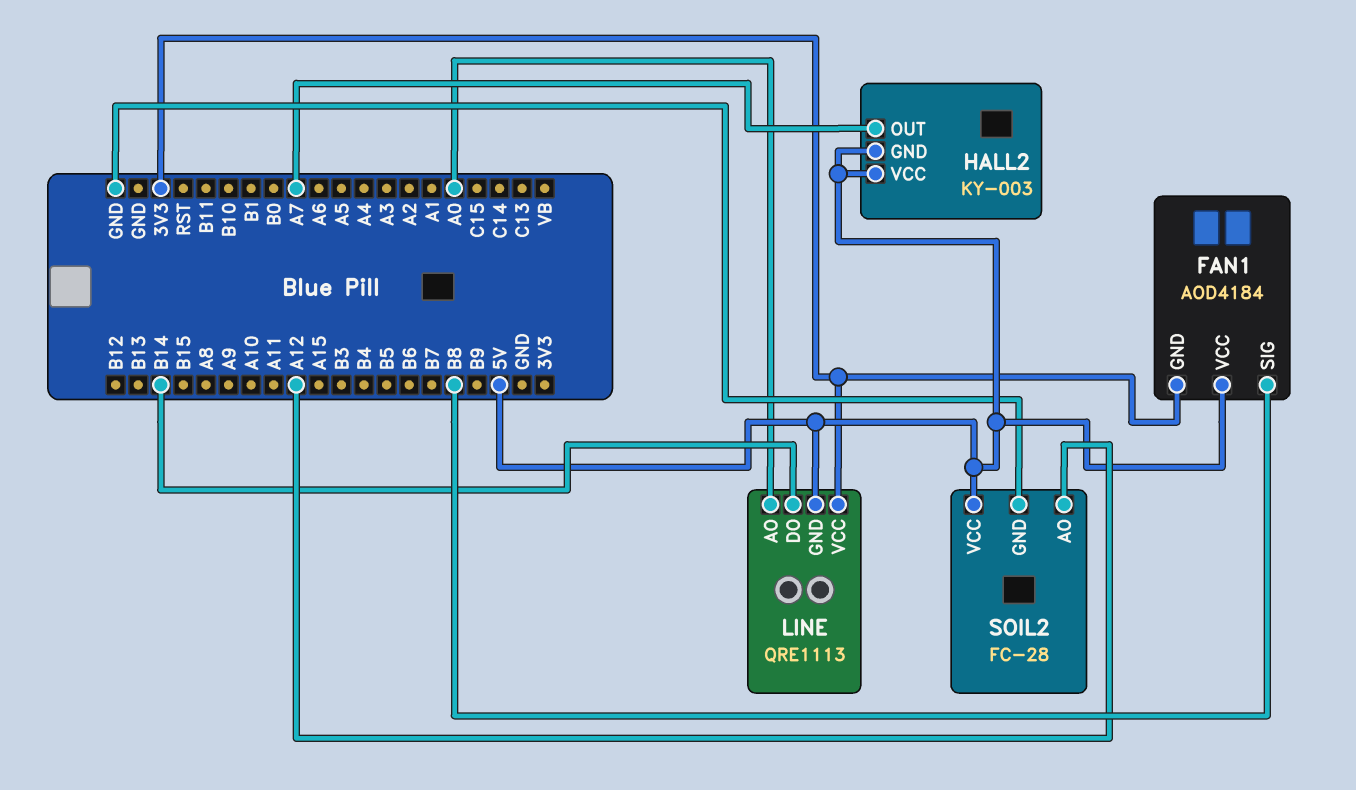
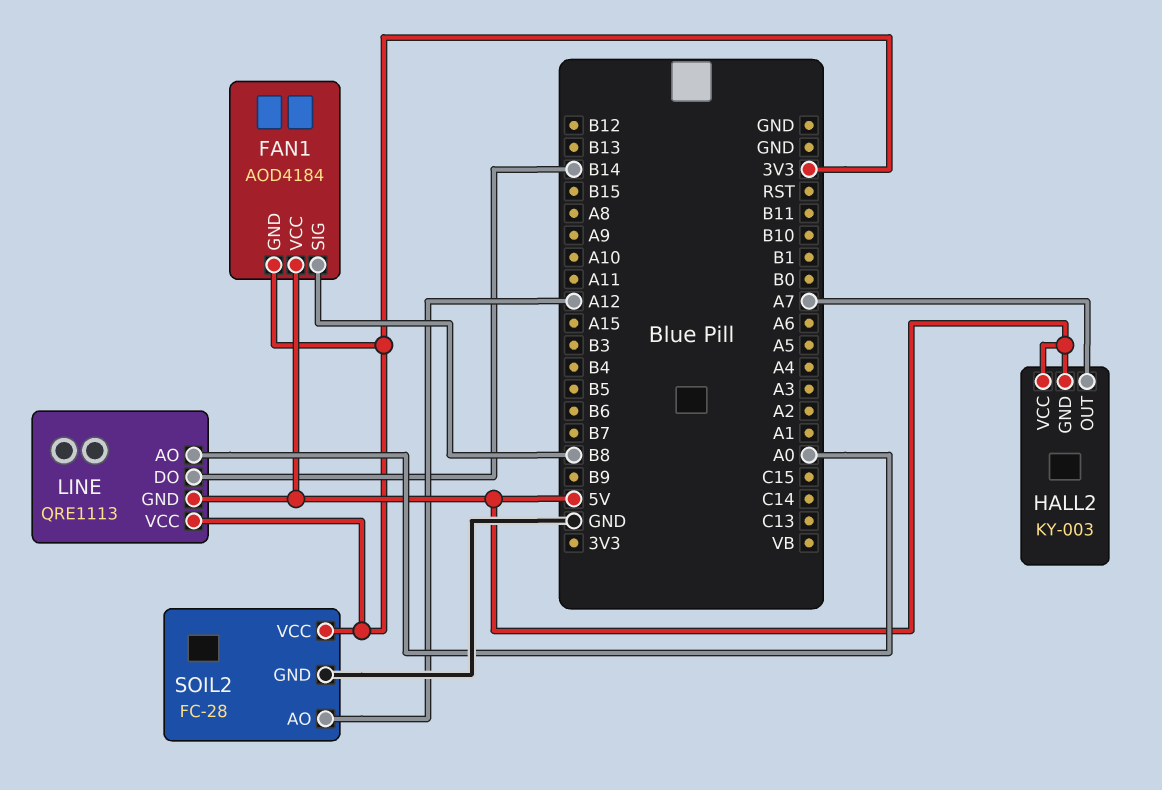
SOIL2 pin VCC: 5V -> 3V3

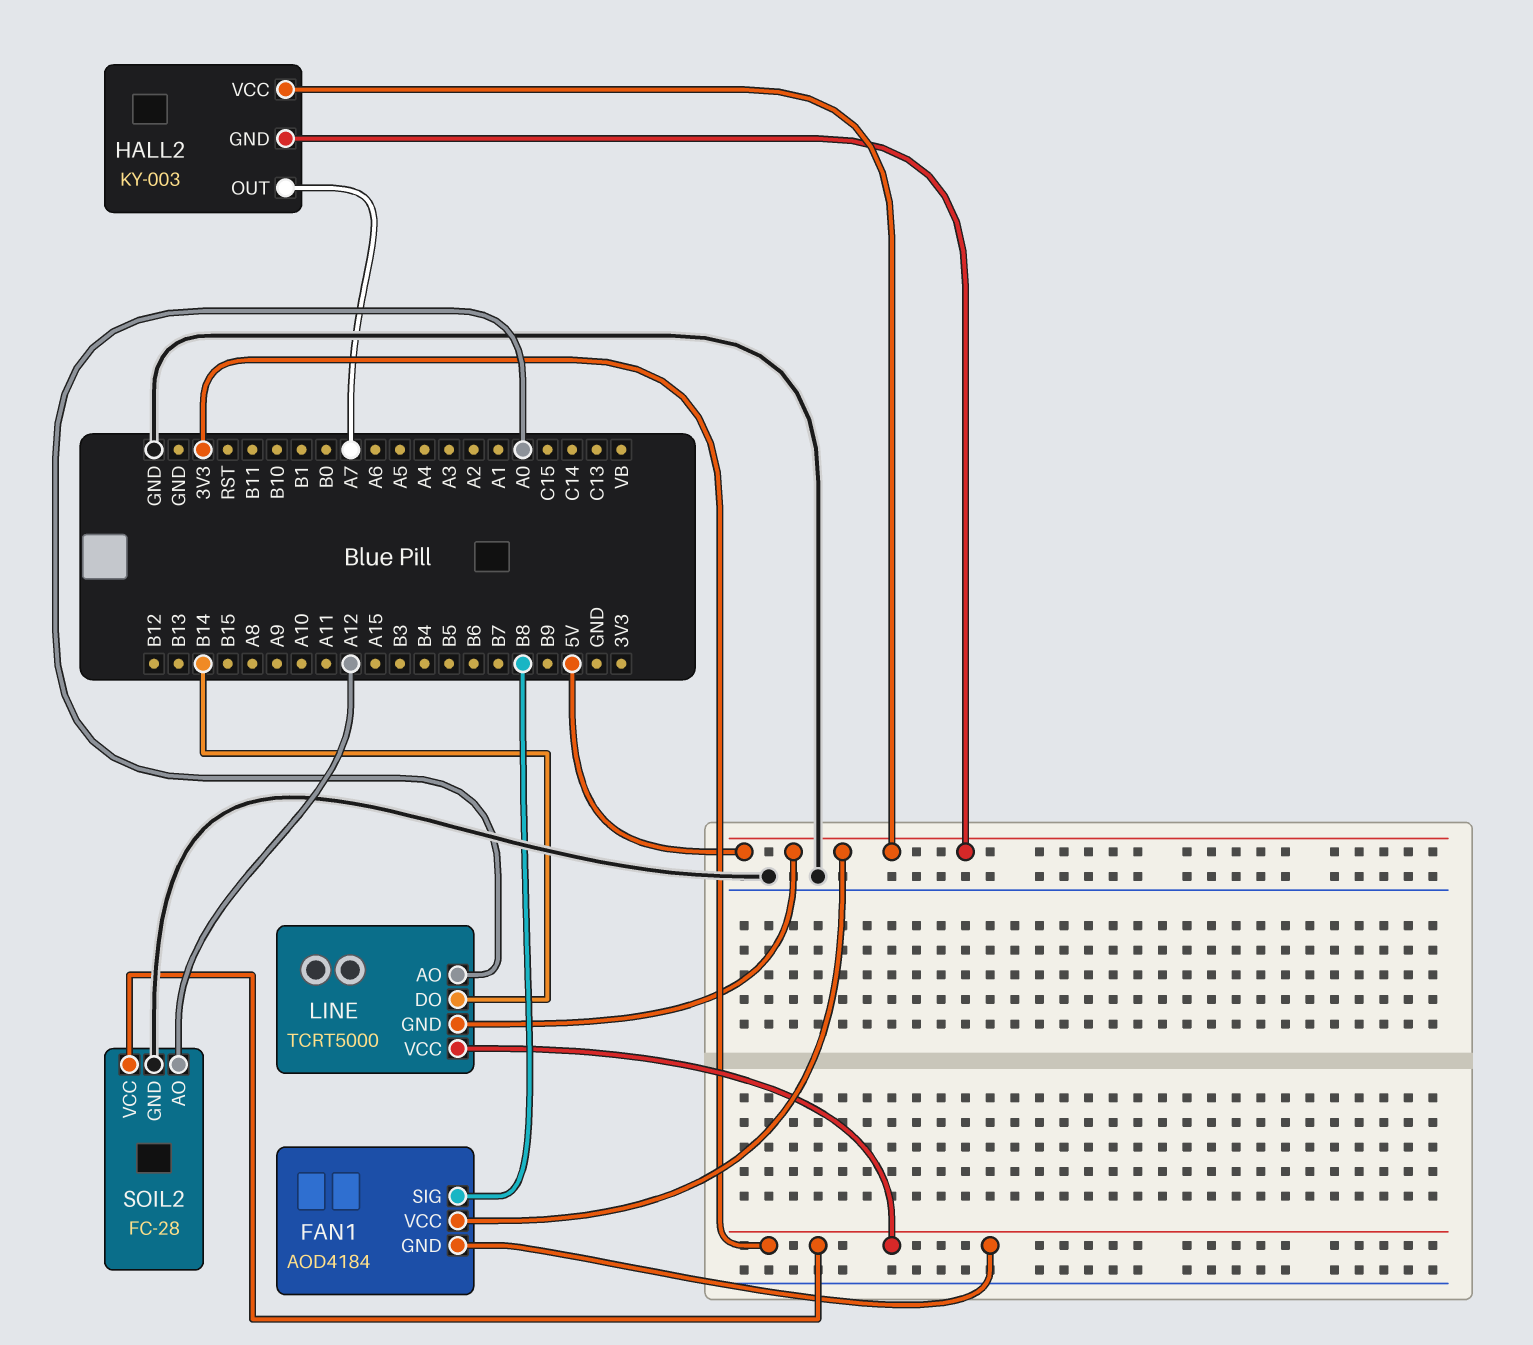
LINE: QRE1113 -> TCRT5000

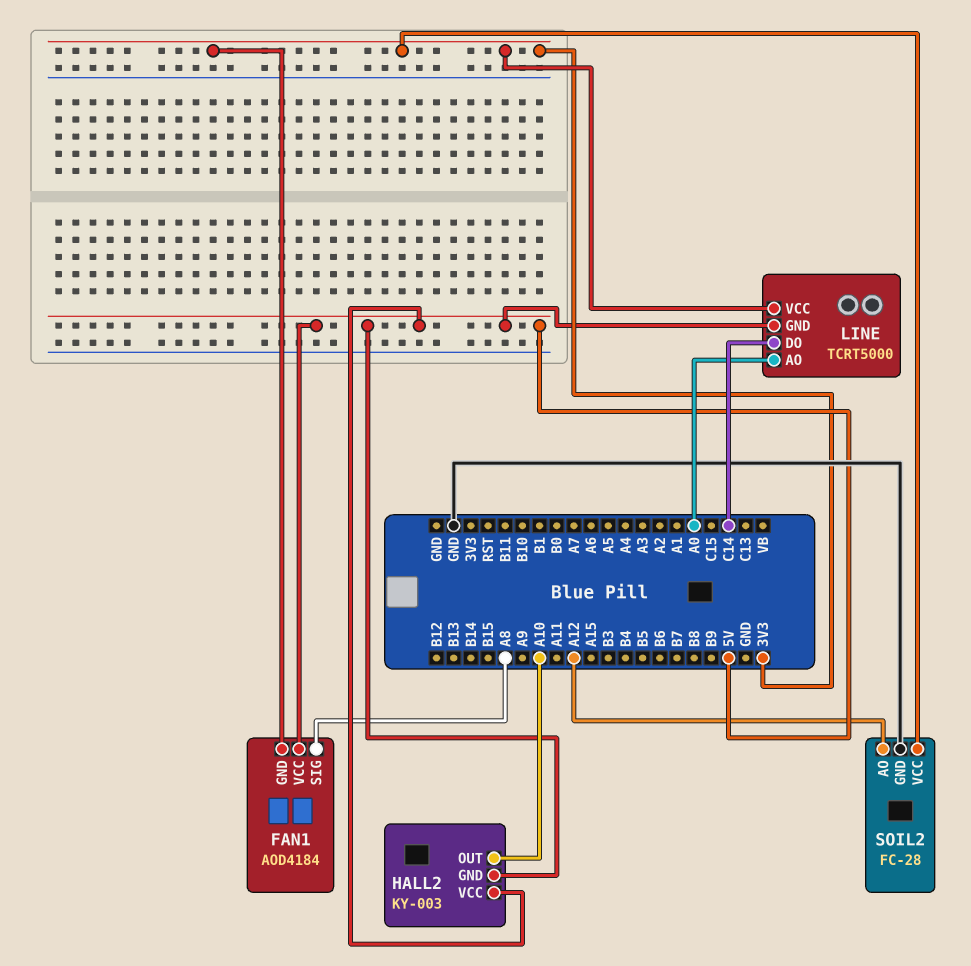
FAN1 pin SIG: B8 -> A8
HALL2 pin OUT: A7 -> A10
LINE pin DO: B14 -> C14

